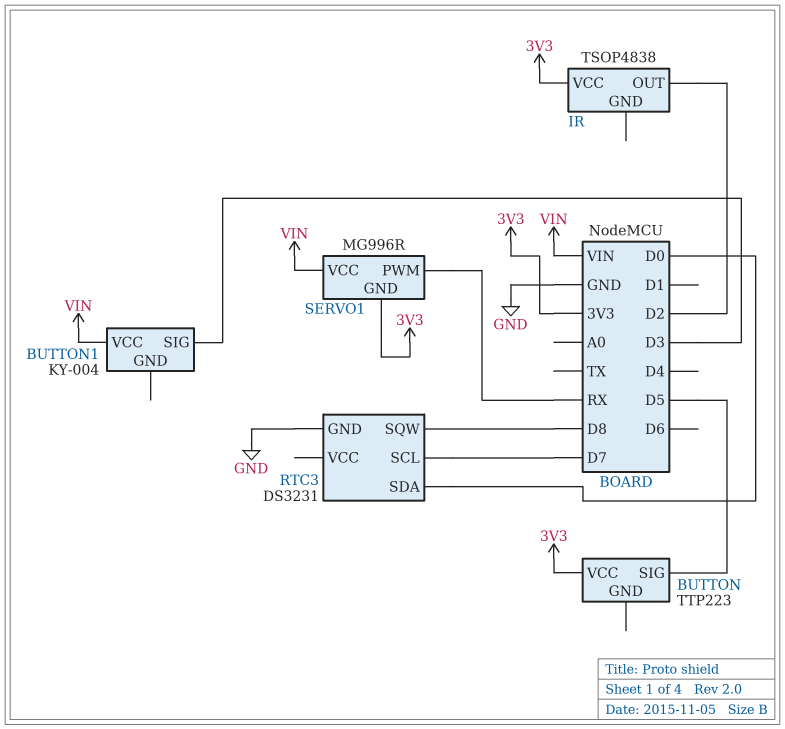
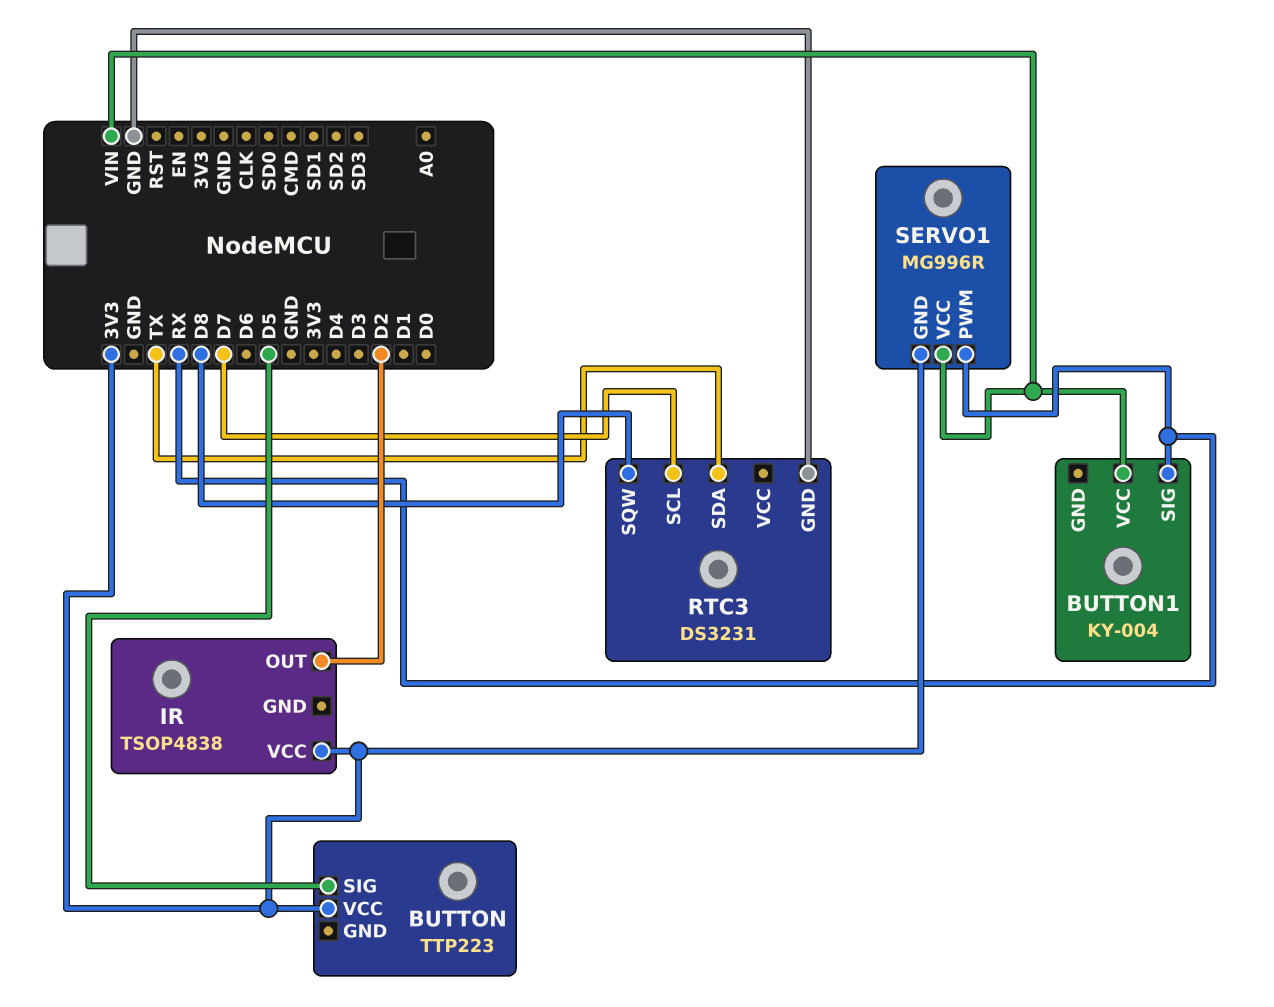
BUTTON1 pin SIG: D3 -> RX
RTC3 pin SDA: D0 -> TX

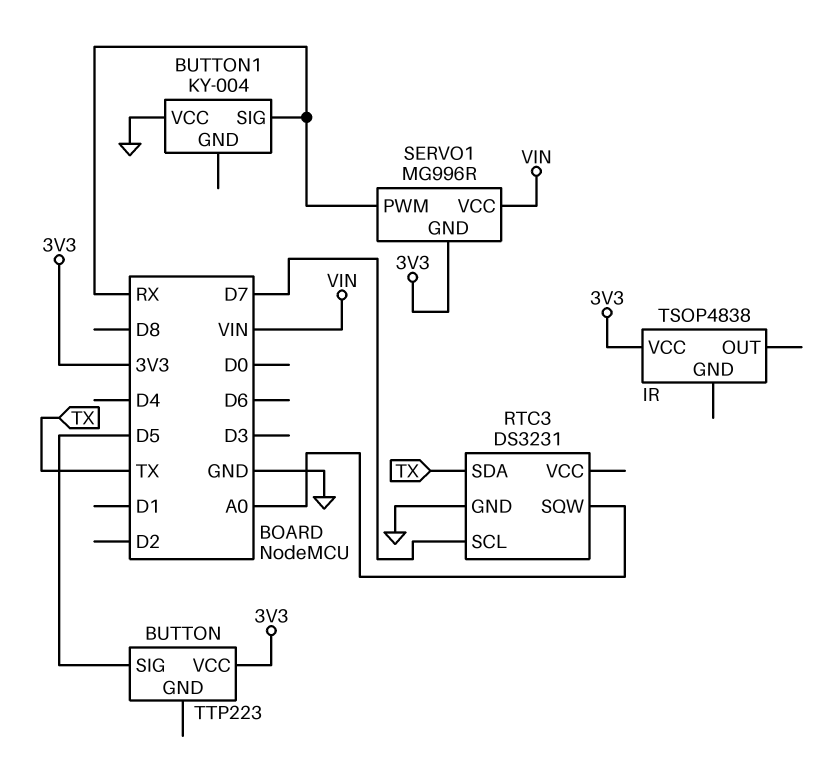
BUTTON1 pin VCC: VIN -> GND
IR pin OUT: D2 -> none
RTC3 pin SQW: D8 -> A0

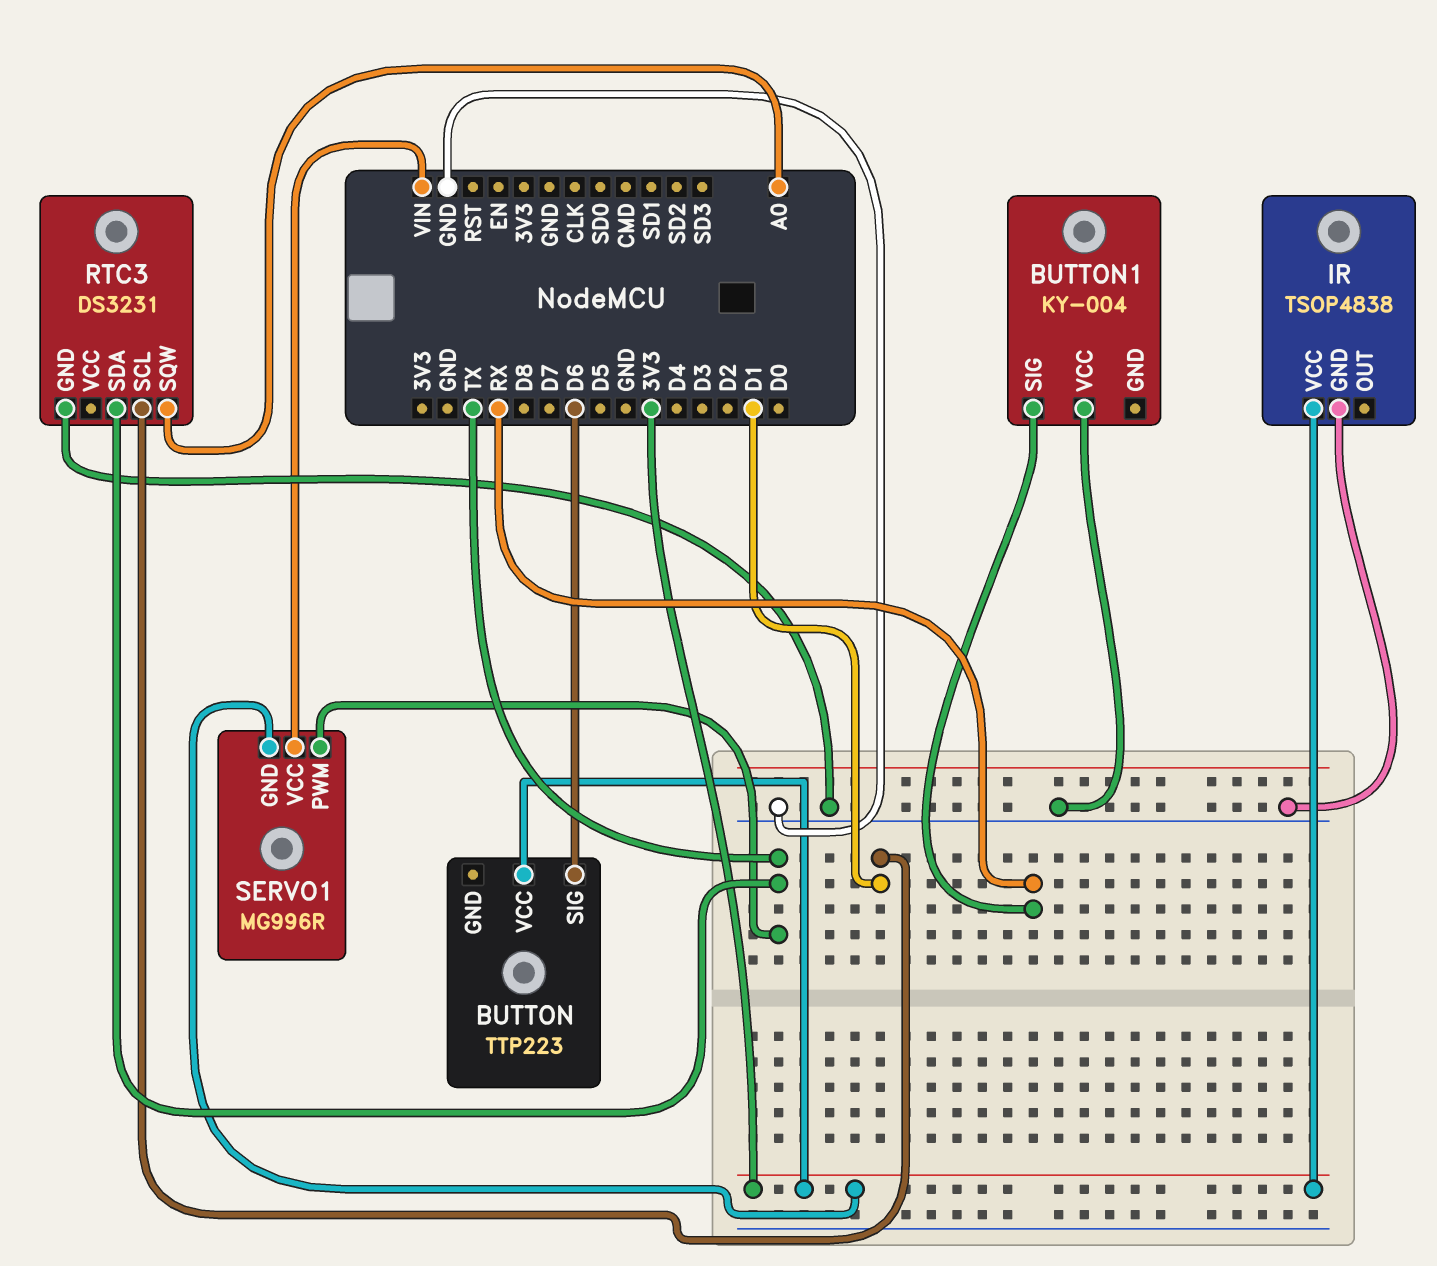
BUTTON pin SIG: D5 -> D6
IR pin GND: none -> GND
RTC3 pin SCL: D7 -> D1
SERVO1 pin PWM: RX -> TX

